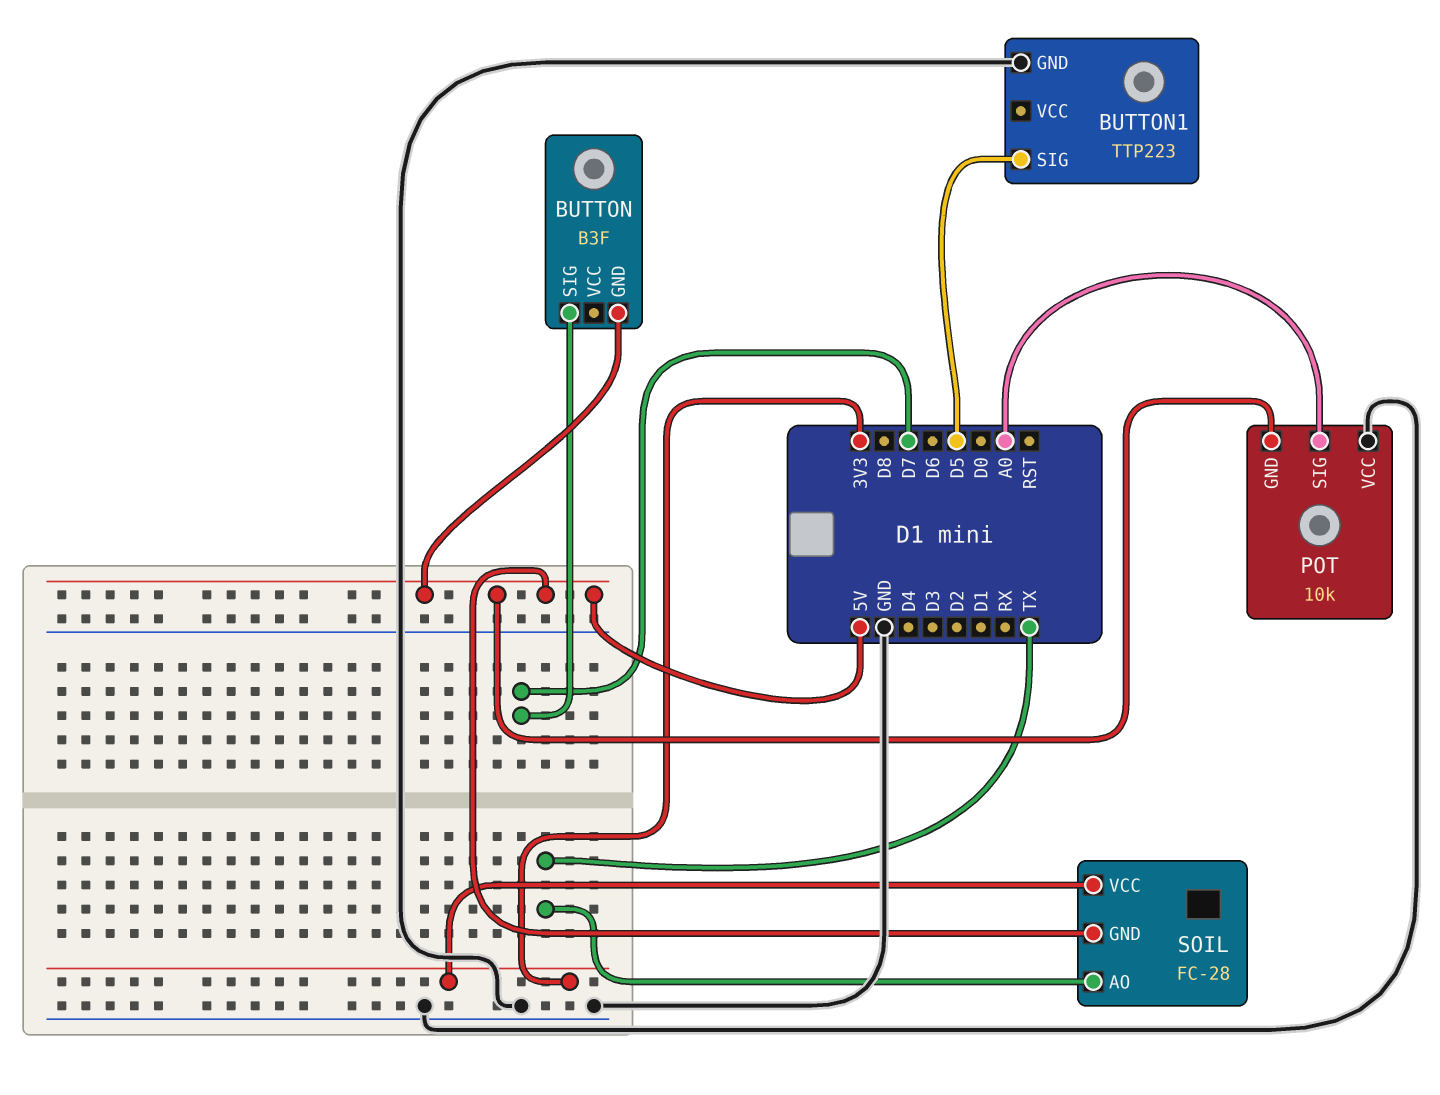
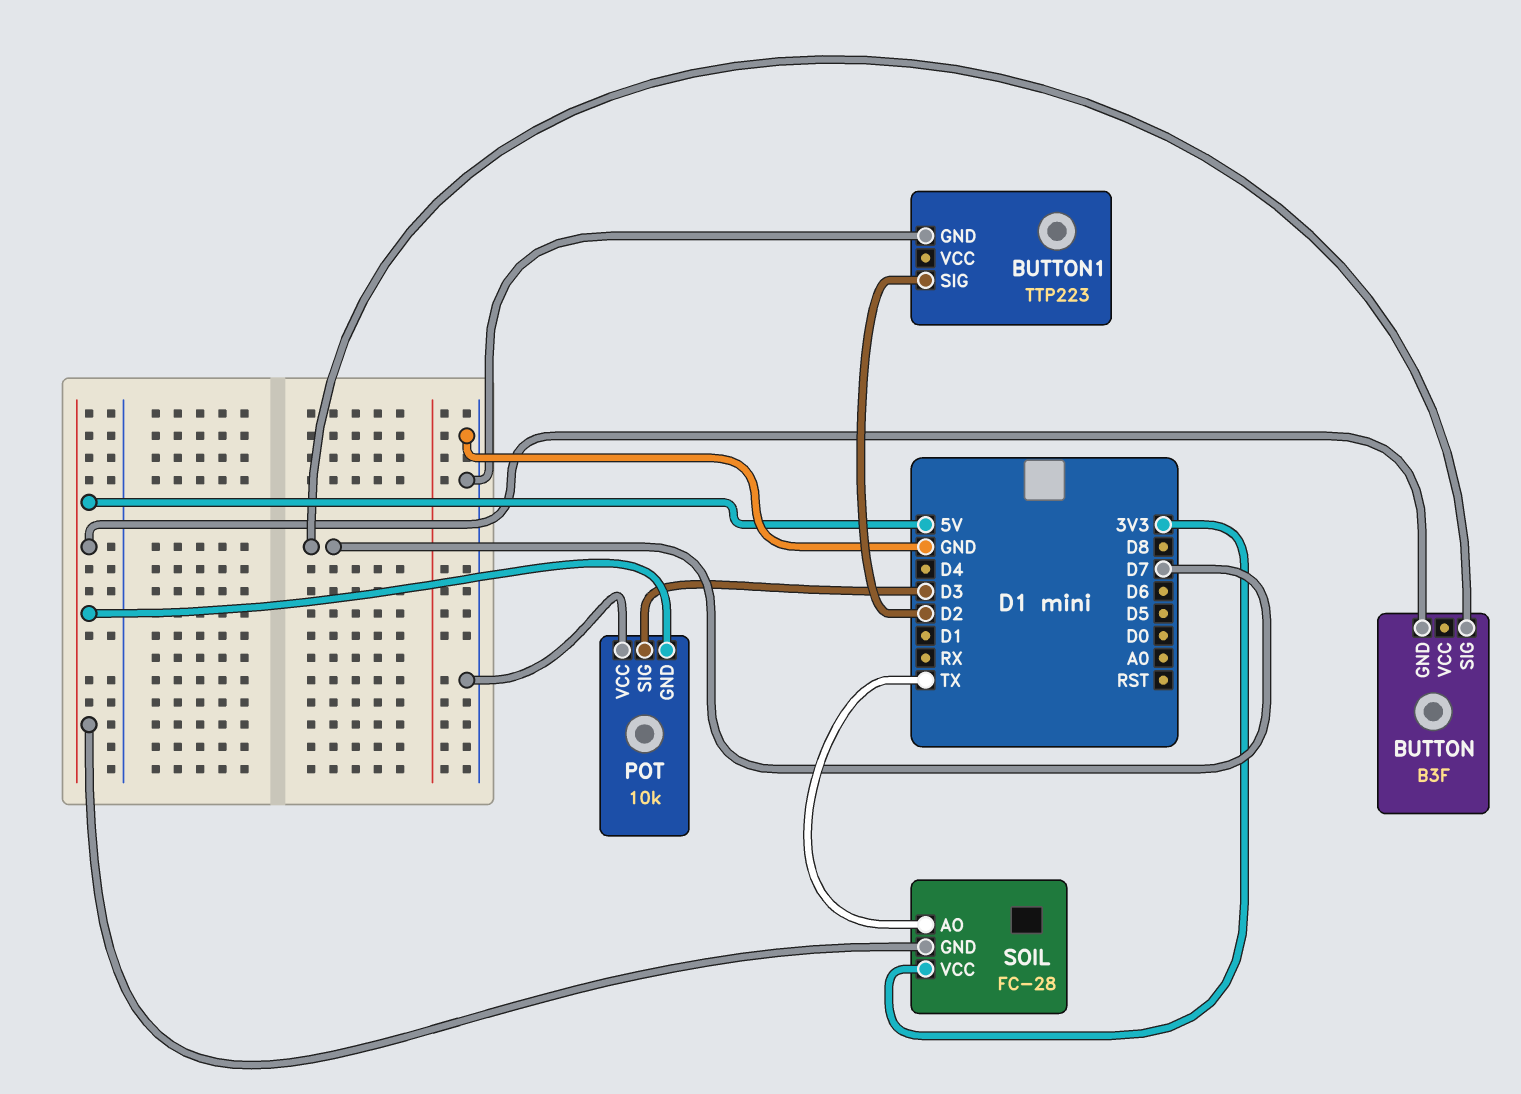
BUTTON1 pin SIG: D5 -> D2
POT pin SIG: A0 -> D3

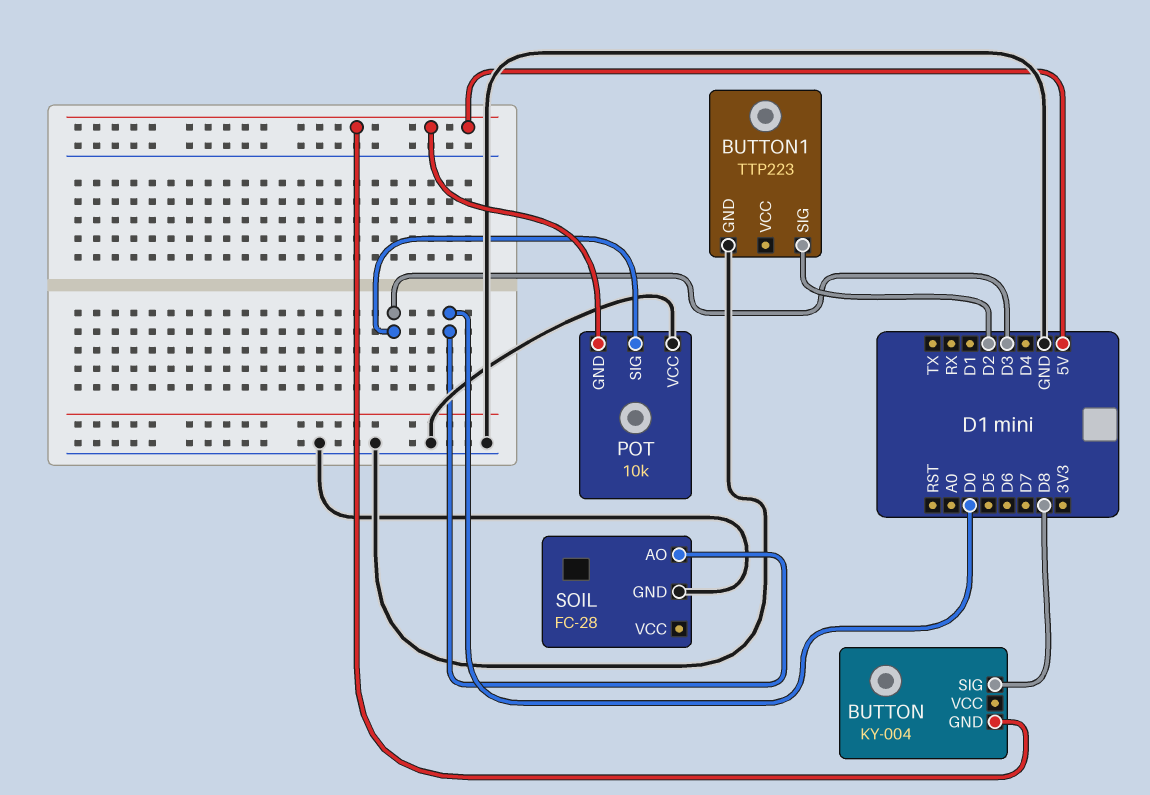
BUTTON: B3F -> KY-004
BUTTON pin SIG: D7 -> D8
SOIL pin AO: TX -> D0
SOIL pin GND: 5V -> GND
SOIL pin VCC: 3V3 -> none

